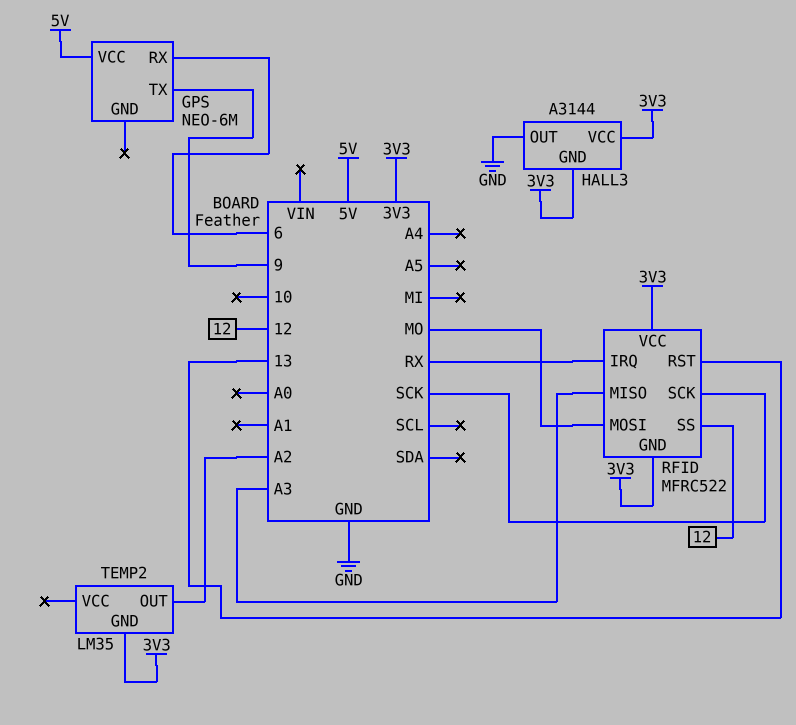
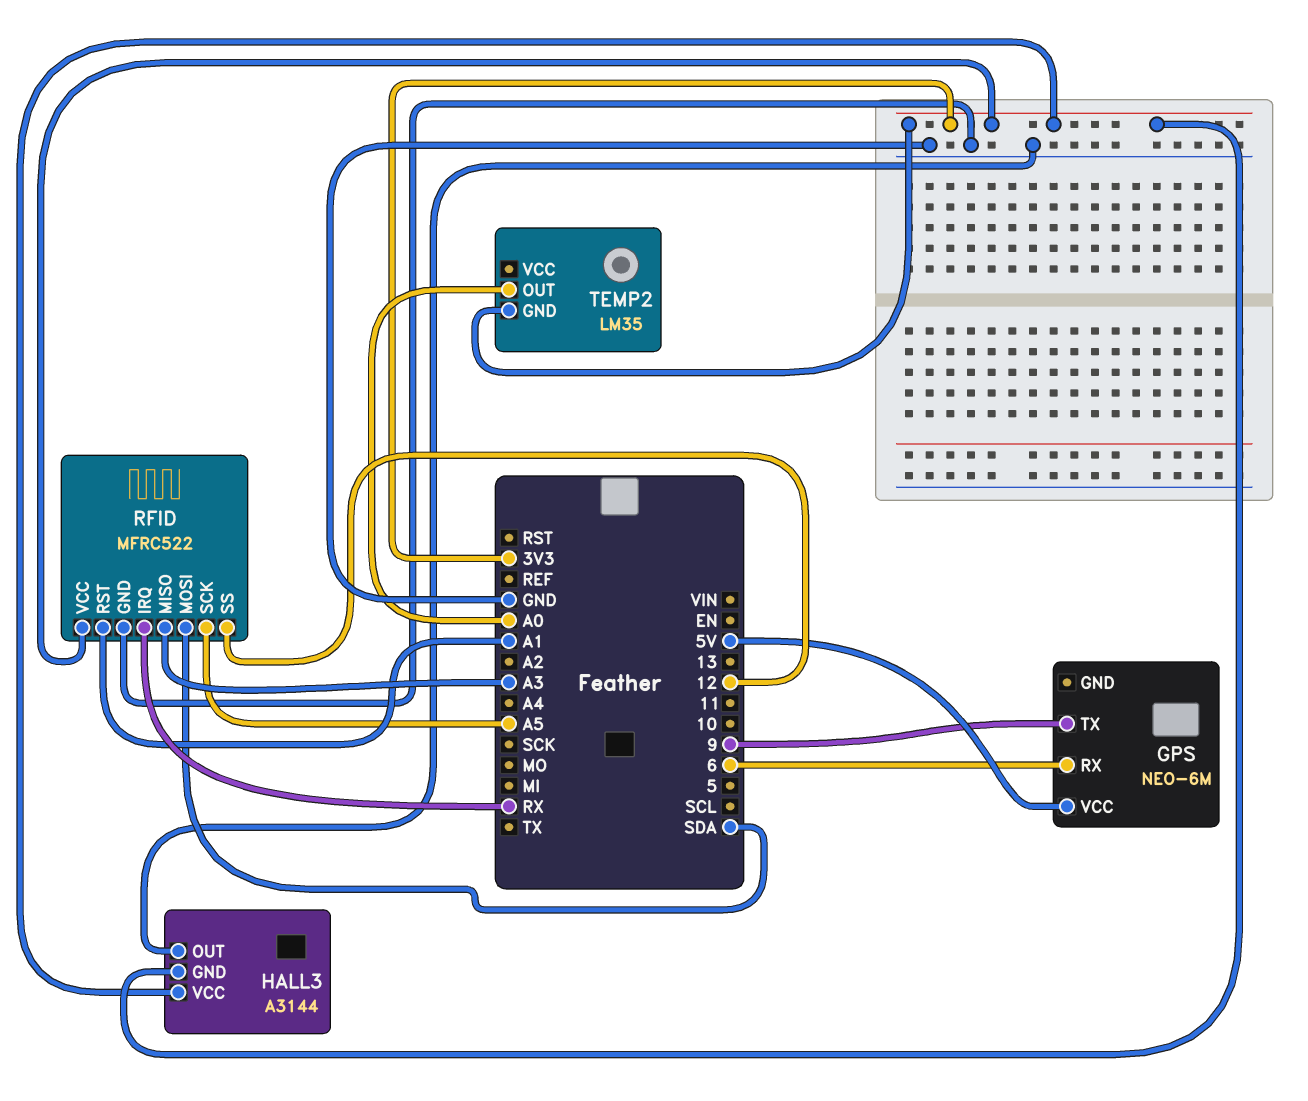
RFID pin GND: 3V3 -> GND
RFID pin MOSI: MO -> SDA
RFID pin RST: 13 -> A1
RFID pin SCK: SCK -> A5
TEMP2 pin OUT: A2 -> A0

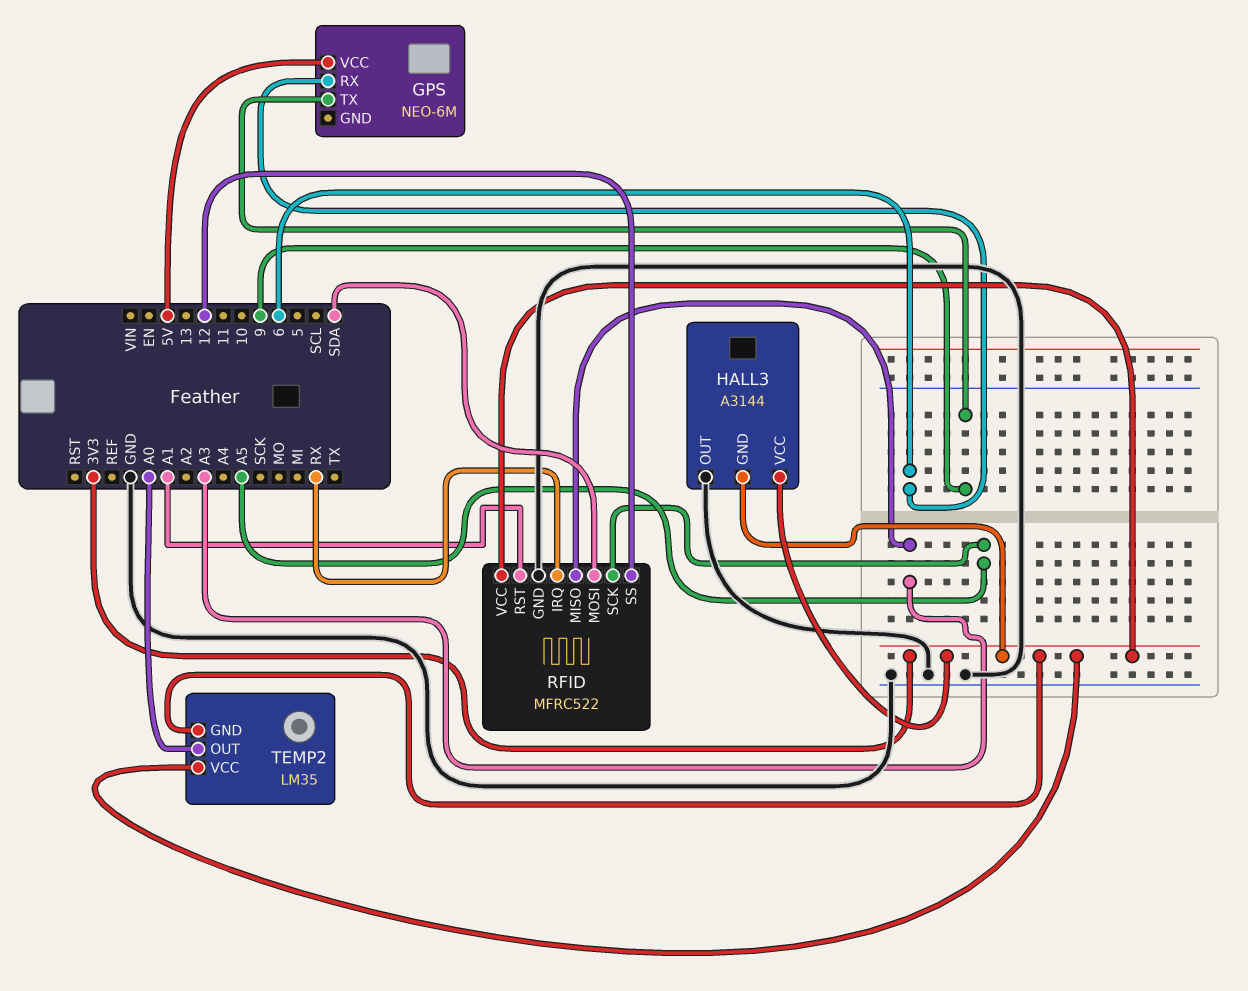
TEMP2 pin VCC: none -> 3V3

